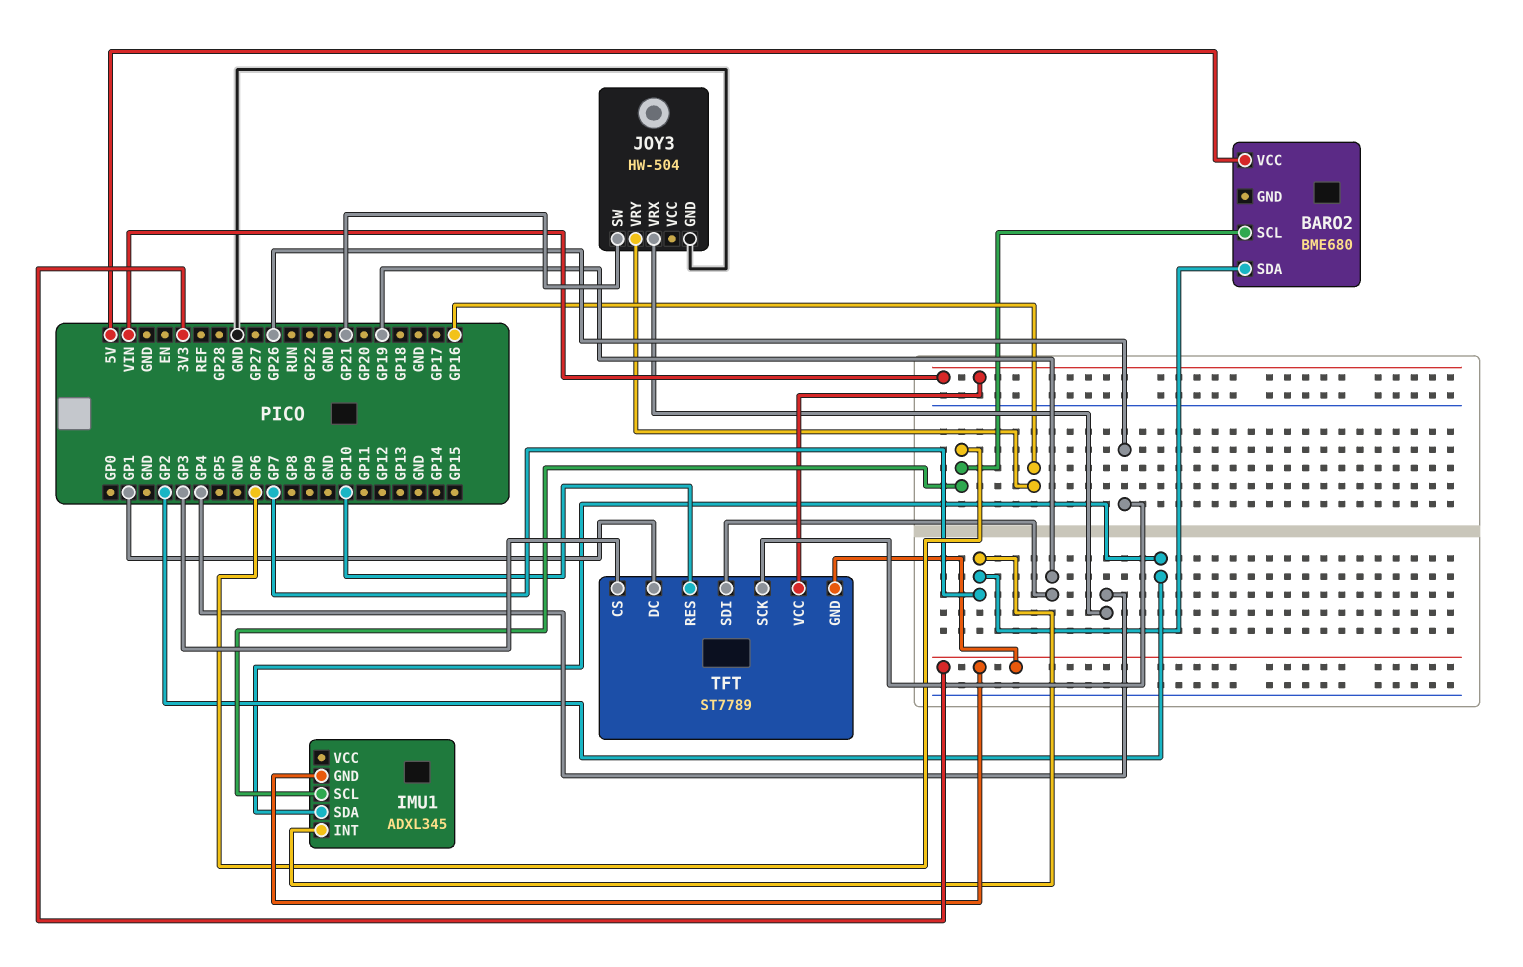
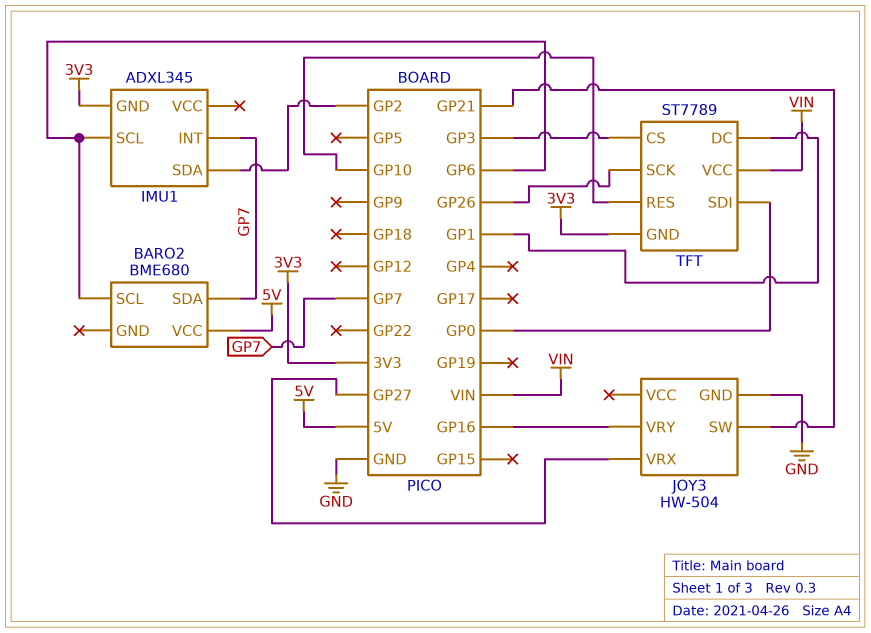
JOY3 pin VRX: GP4 -> GP27
TFT pin SDI: GP19 -> GP0

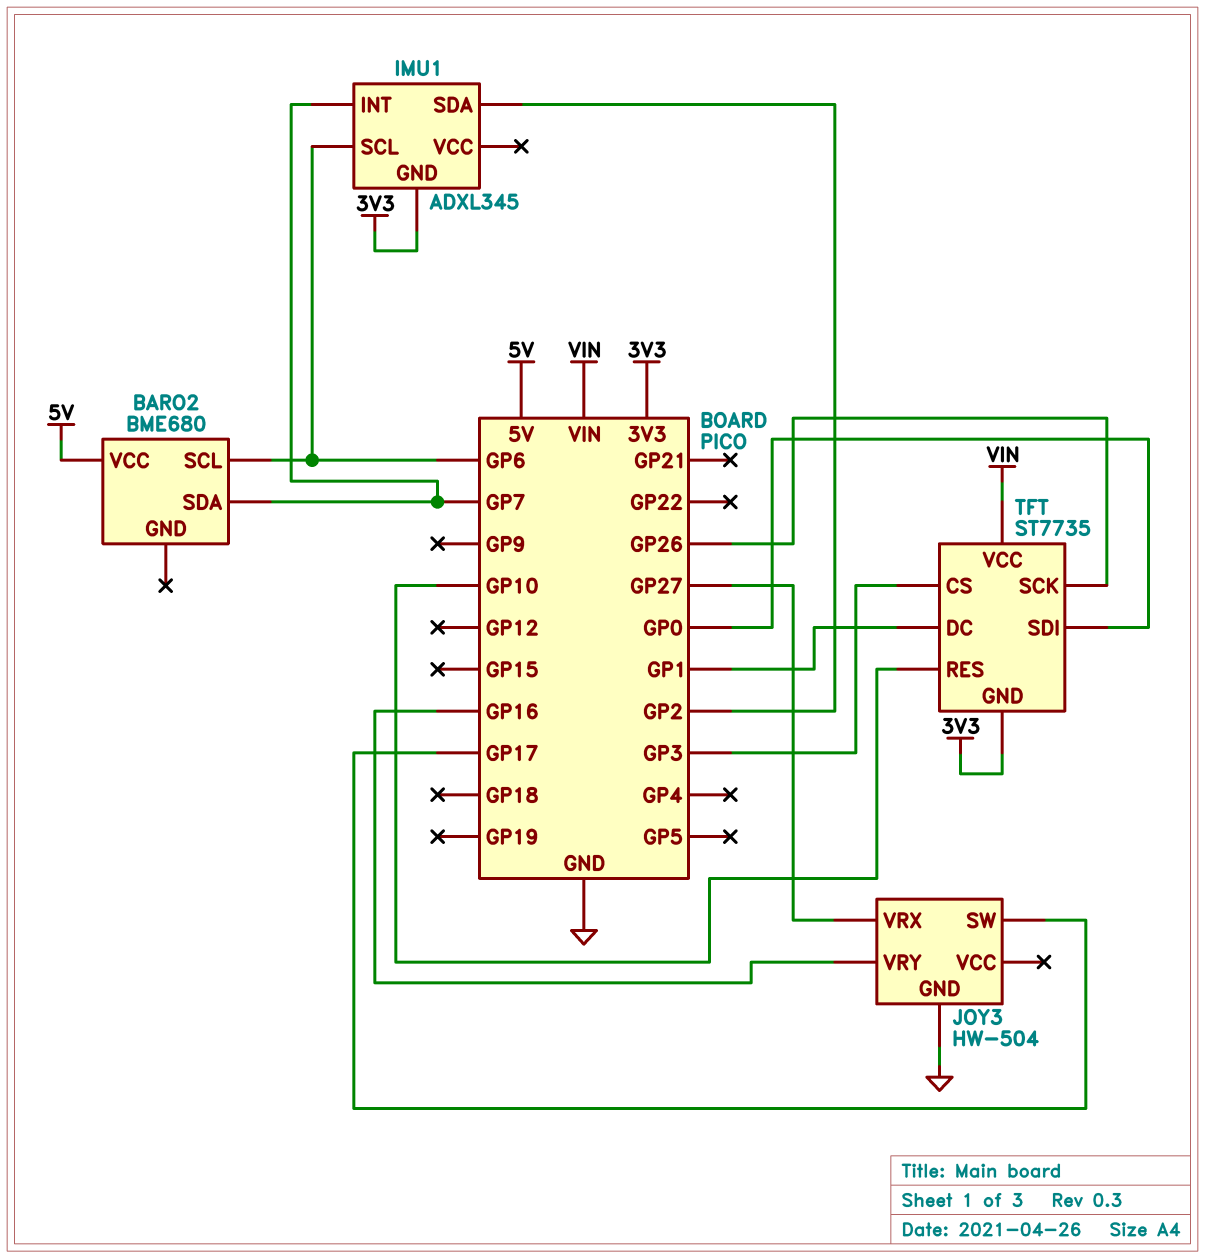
JOY3 pin SW: GP21 -> GP17
TFT: ST7789 -> ST7735

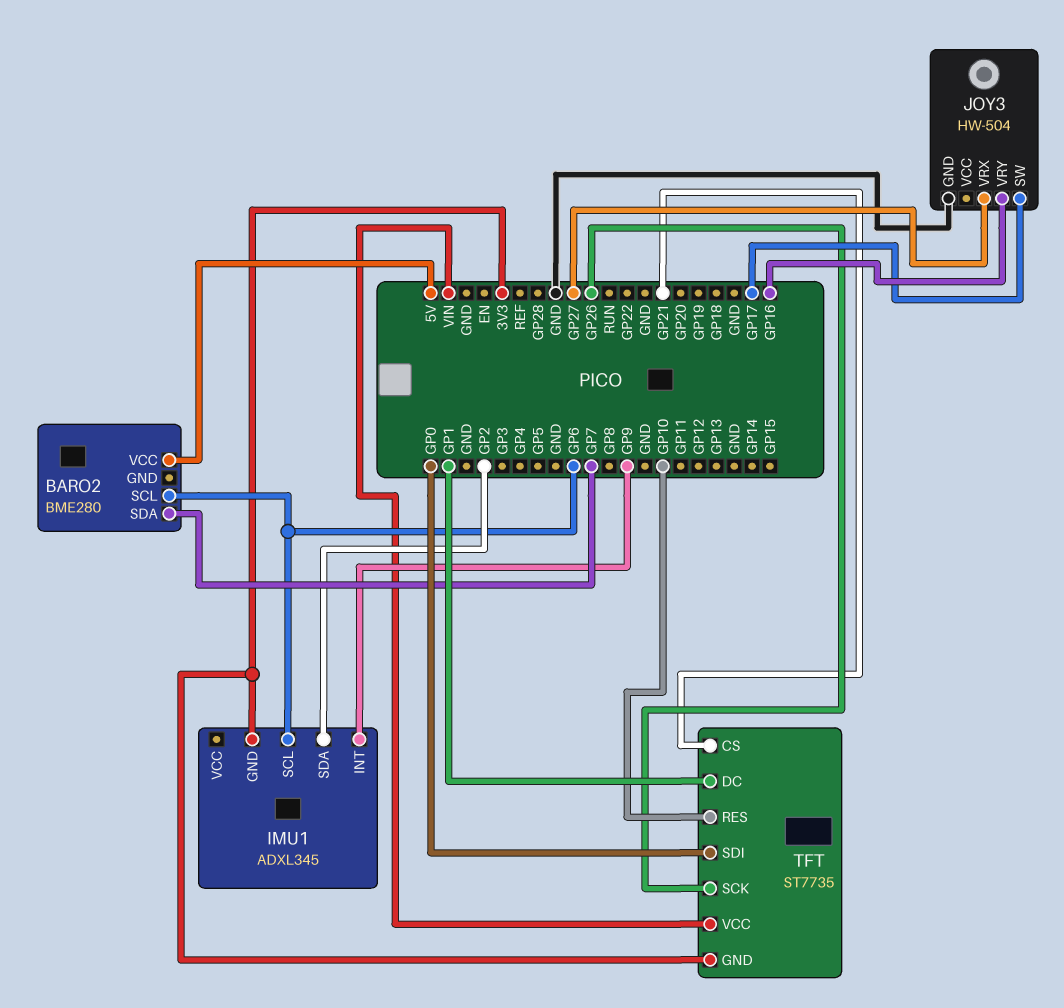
BARO2: BME680 -> BME280
IMU1 pin INT: GP7 -> GP9
TFT pin CS: GP3 -> GP21

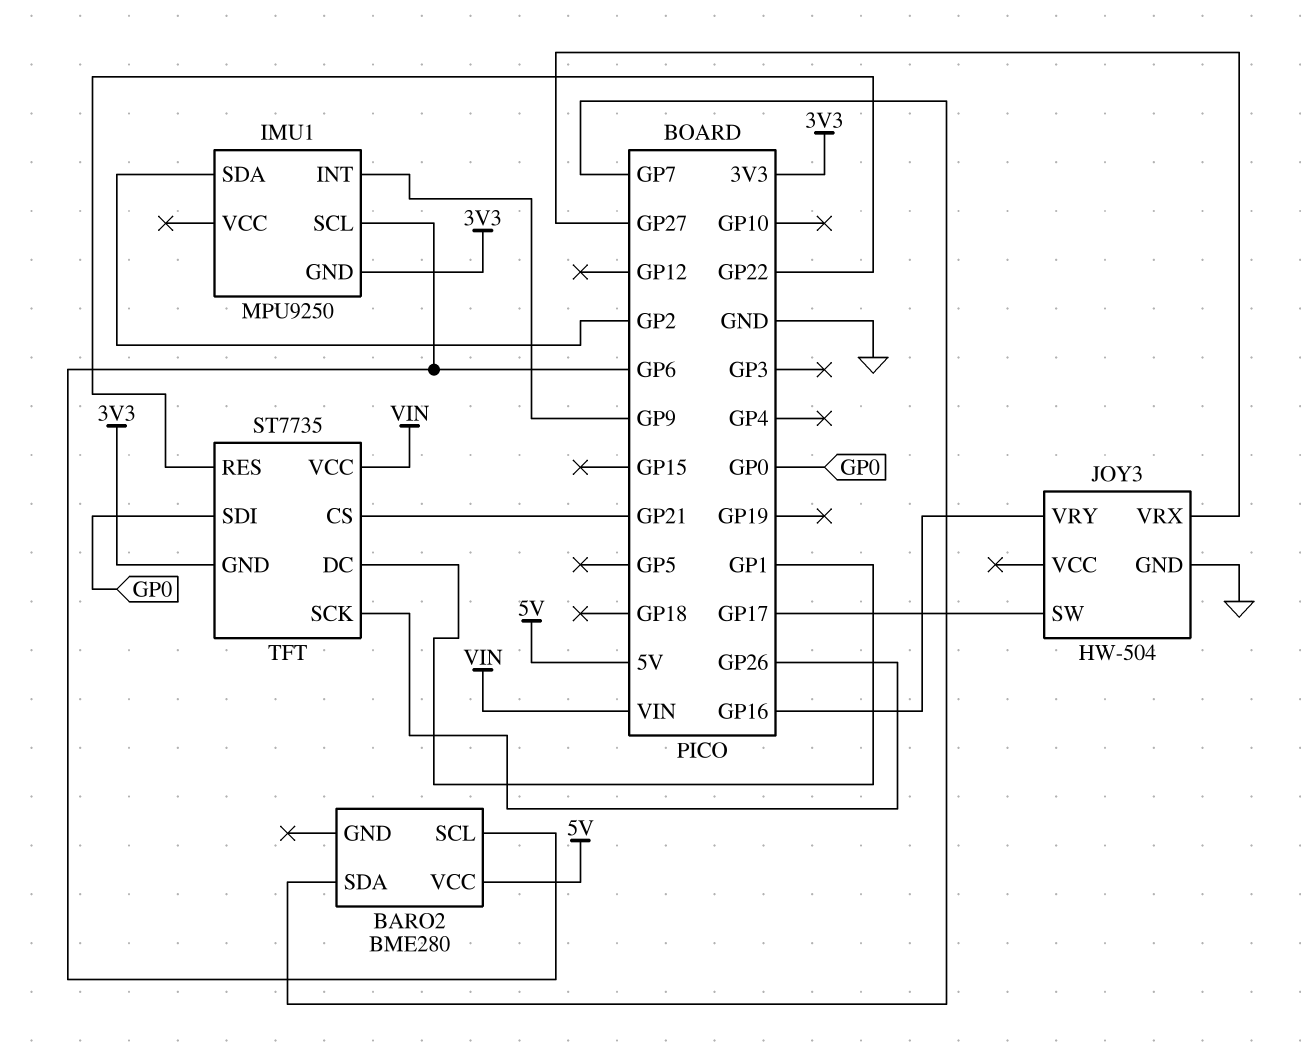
IMU1: ADXL345 -> MPU9250
TFT pin RES: GP10 -> GP22

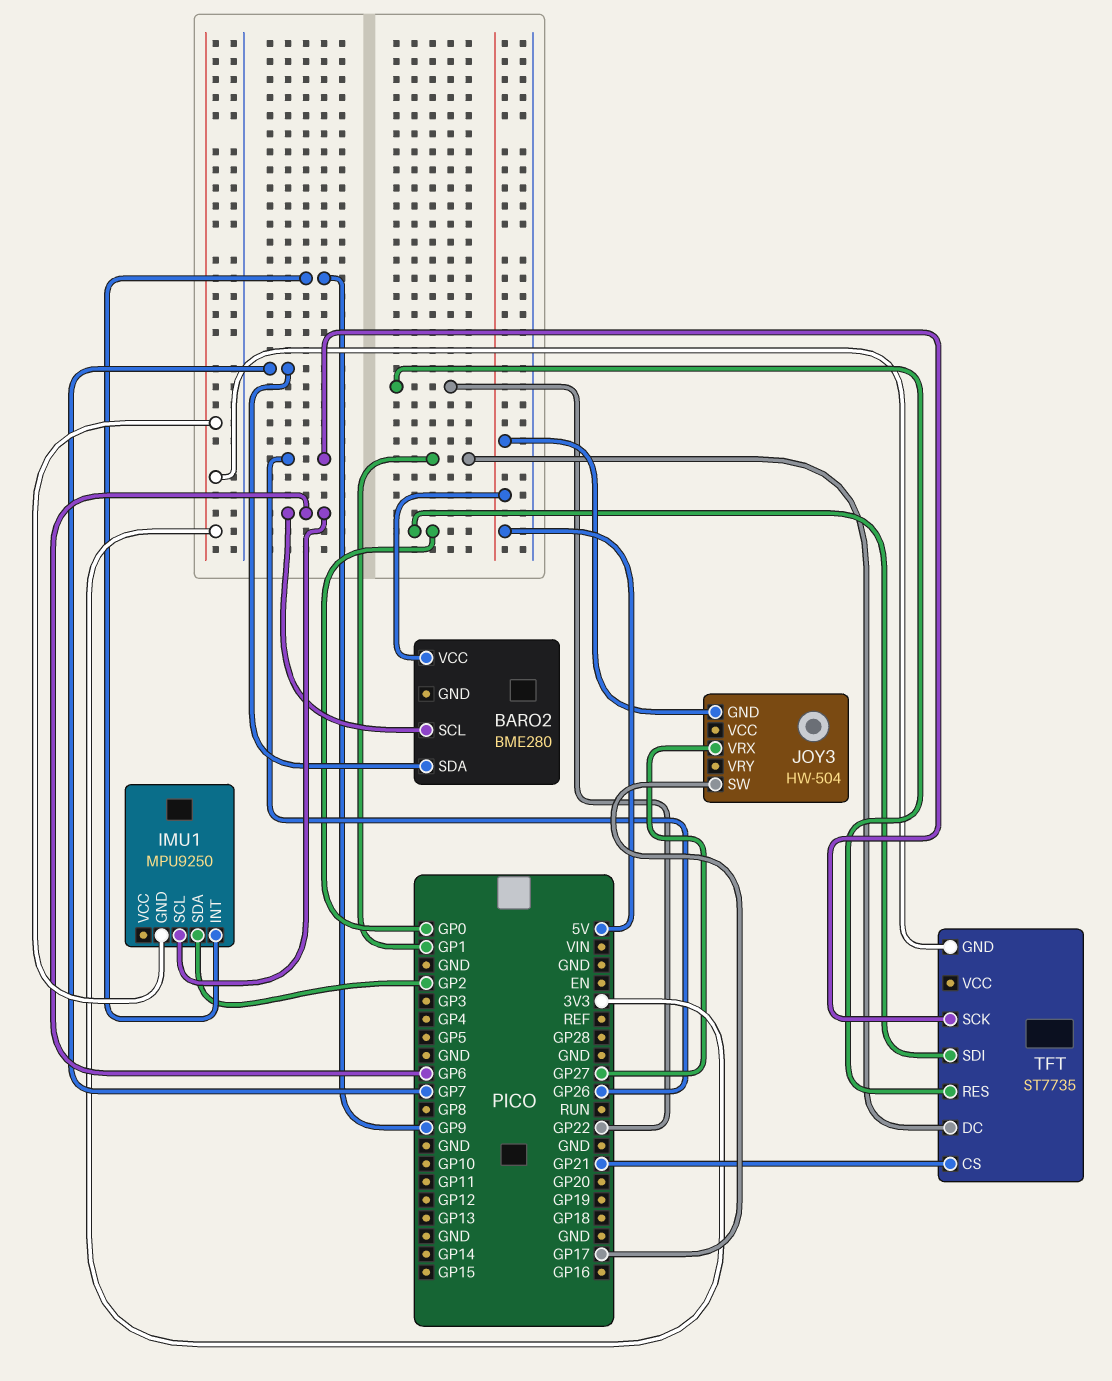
JOY3 pin GND: GND -> 5V
JOY3 pin VRY: GP16 -> none
TFT pin VCC: VIN -> none

